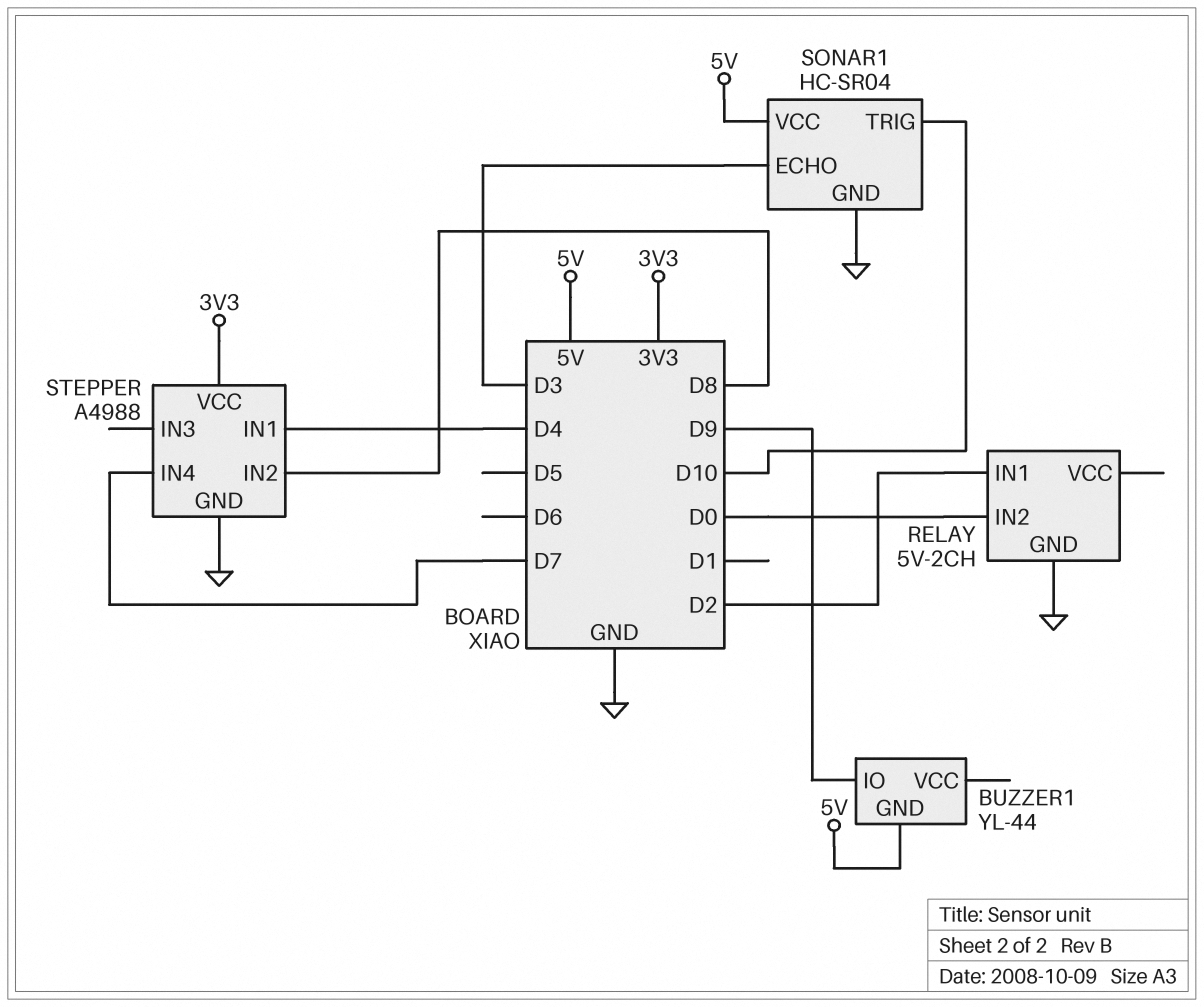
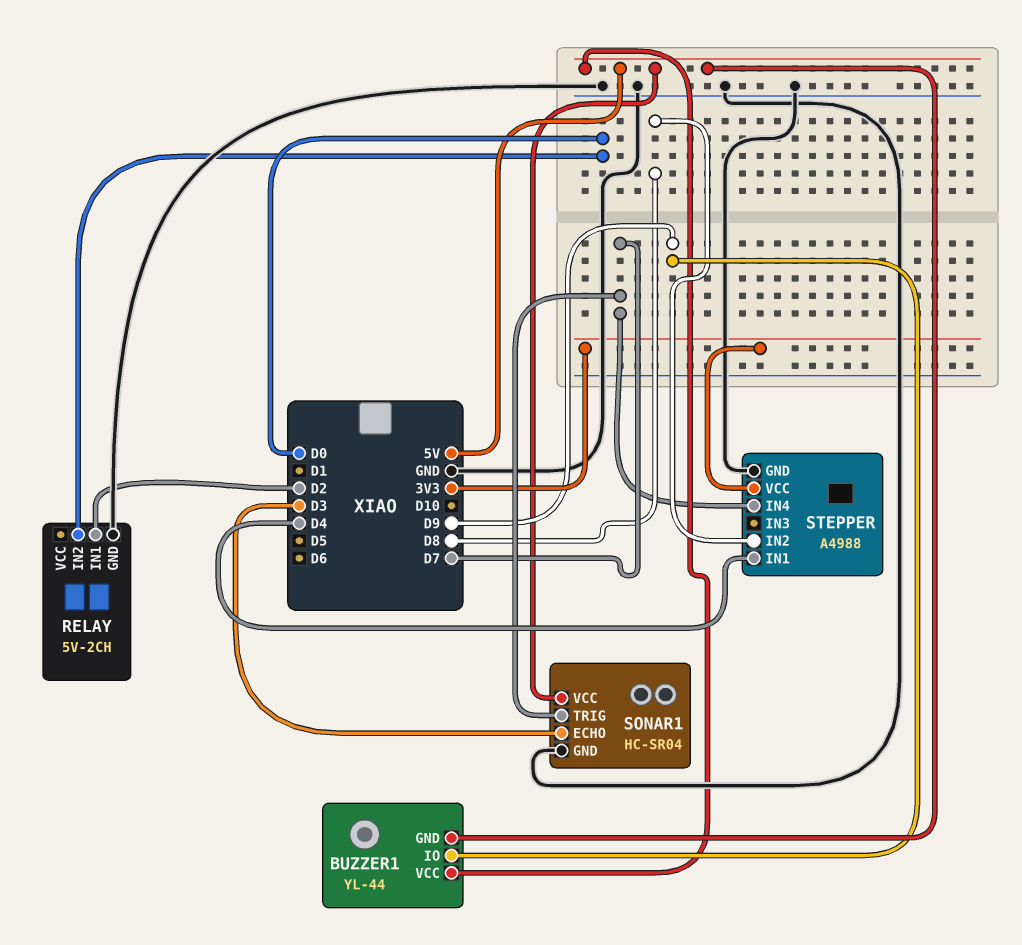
BUZZER1 pin VCC: none -> 5V
SONAR1 pin TRIG: D10 -> D7

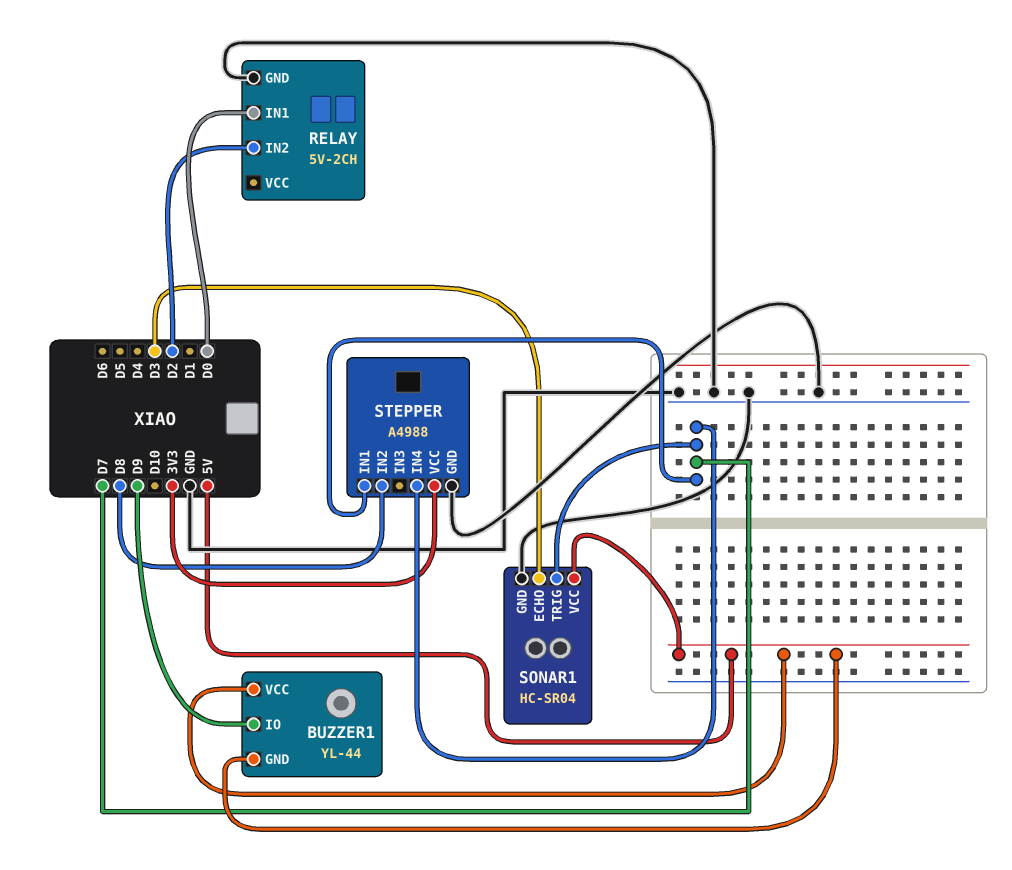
RELAY pin IN1: D2 -> D0
RELAY pin IN2: D0 -> D2
STEPPER pin IN1: D4 -> D7

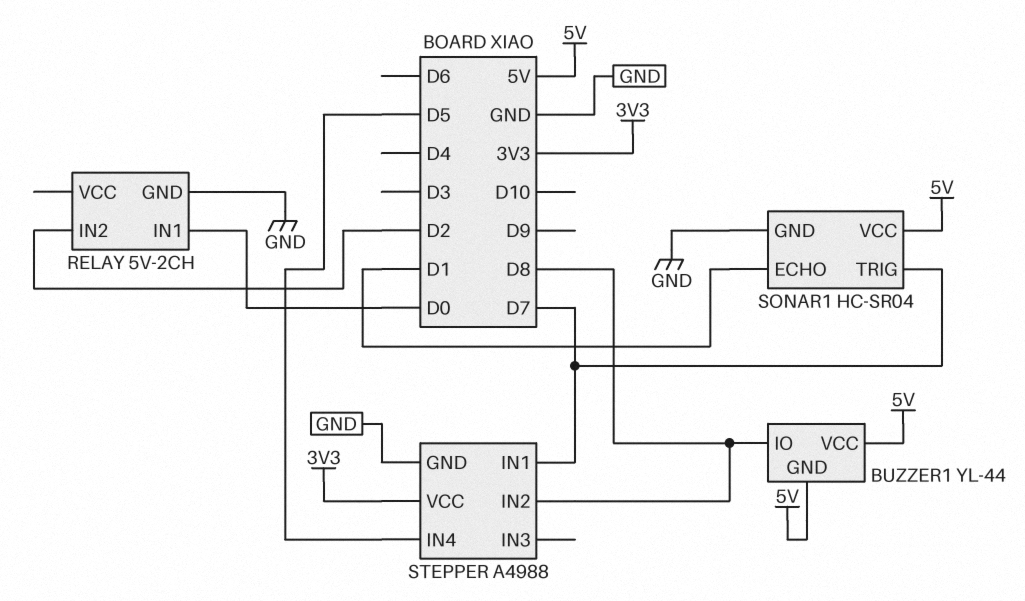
BUZZER1 pin IO: D9 -> D8
SONAR1 pin ECHO: D3 -> D1
STEPPER pin IN4: D7 -> D5

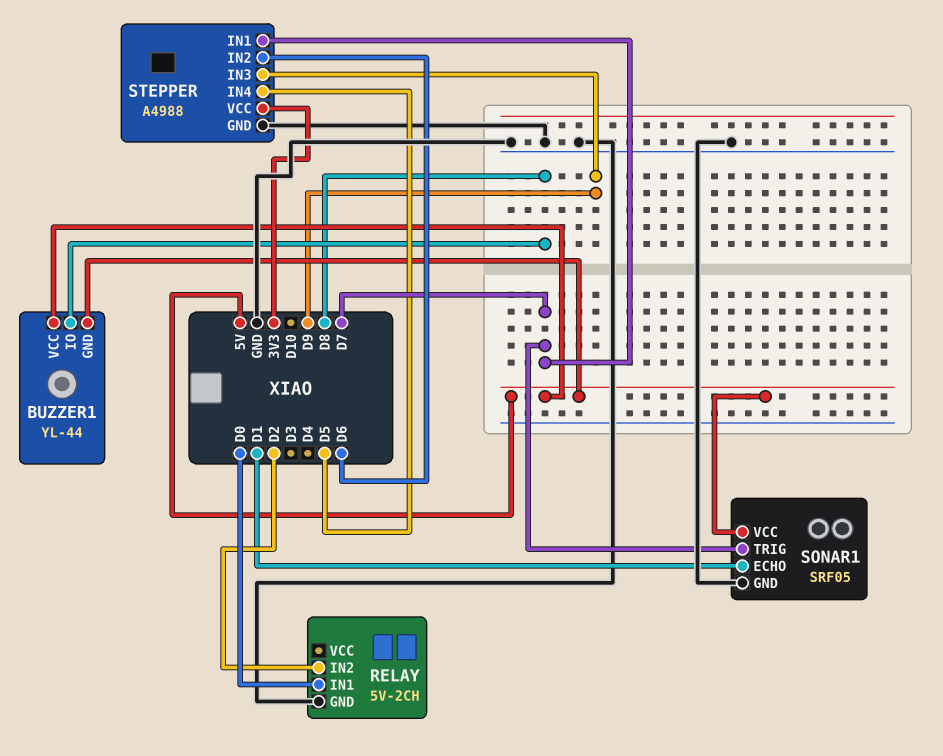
SONAR1: HC-SR04 -> SRF05
STEPPER pin IN2: D8 -> D6
STEPPER pin IN3: none -> D9

